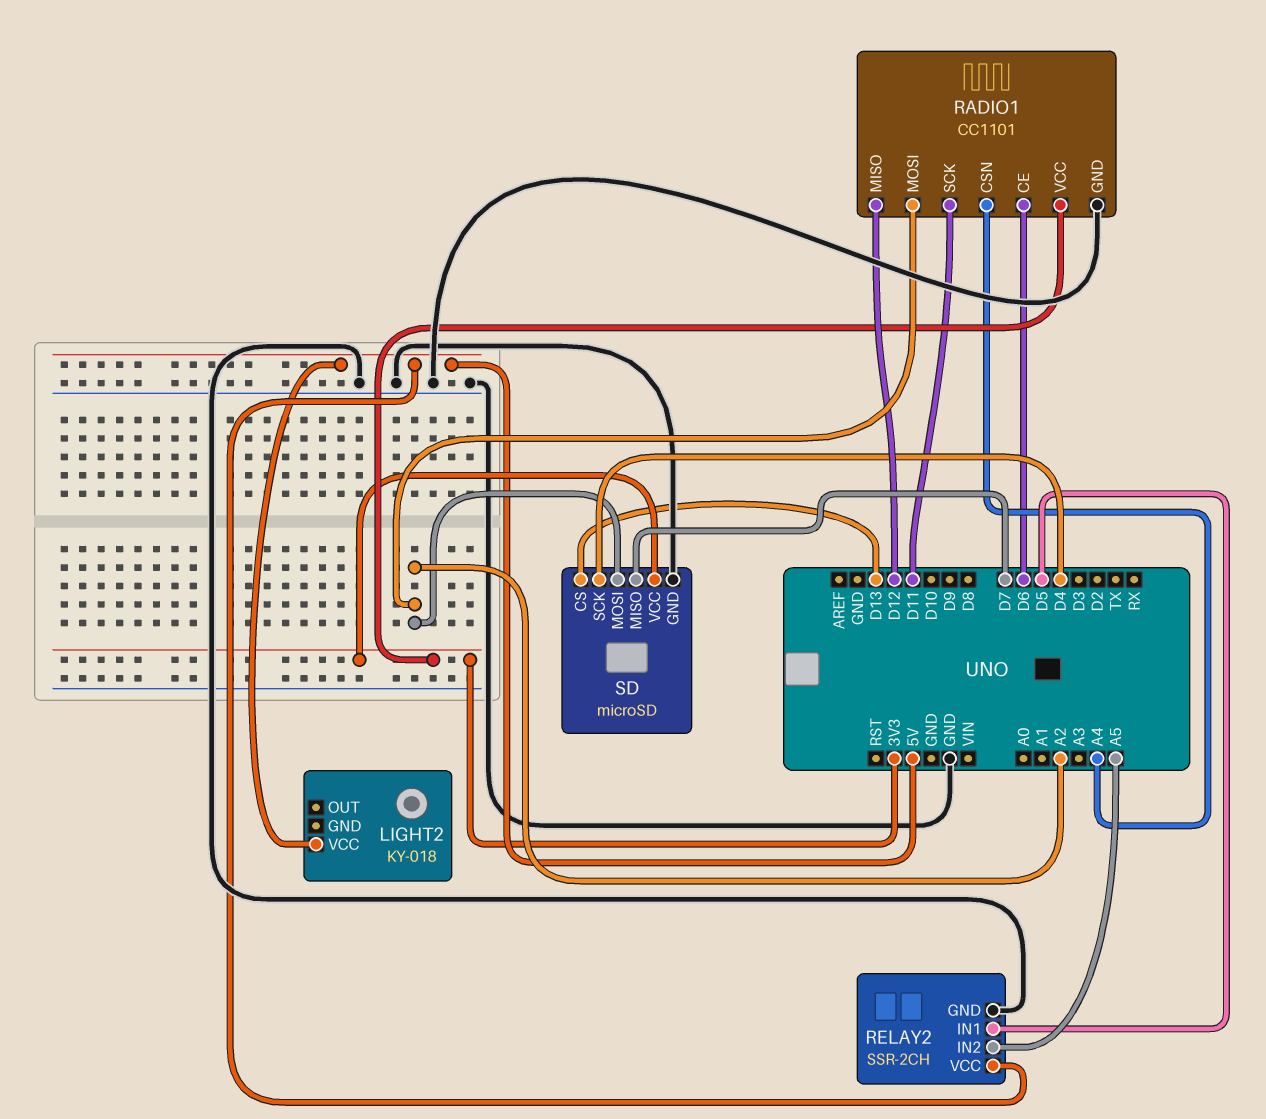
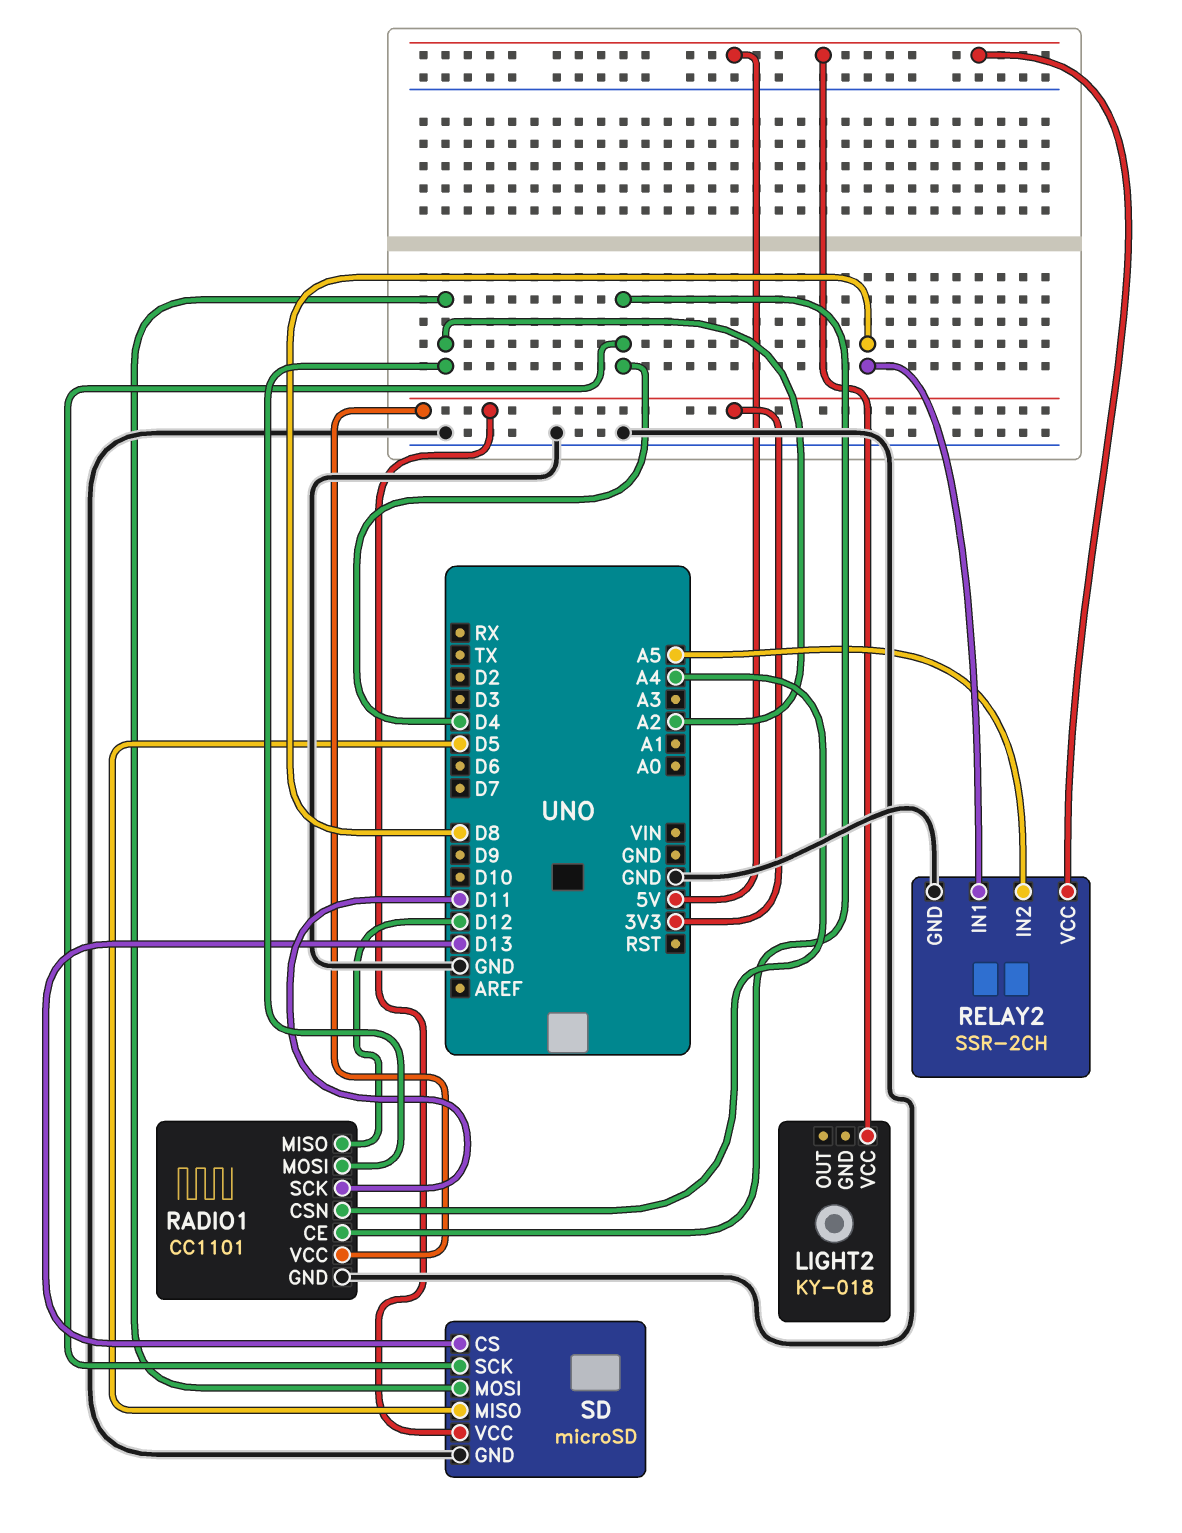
RADIO1 pin CE: D6 -> D4
RELAY2 pin IN1: D5 -> D8
SD pin MISO: D7 -> D5

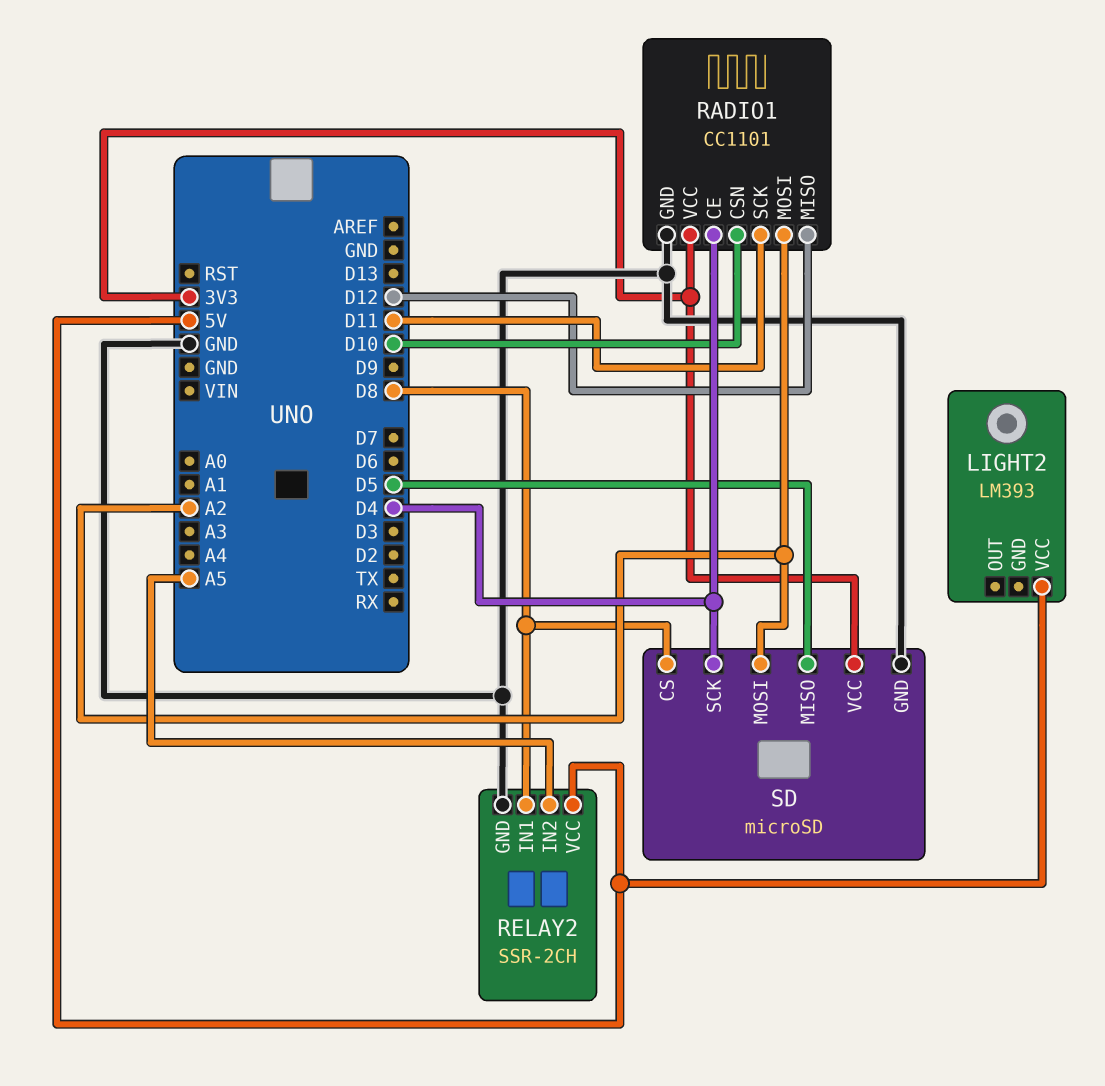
LIGHT2: KY-018 -> LM393
RADIO1 pin CSN: A4 -> D10
SD pin CS: D13 -> D8

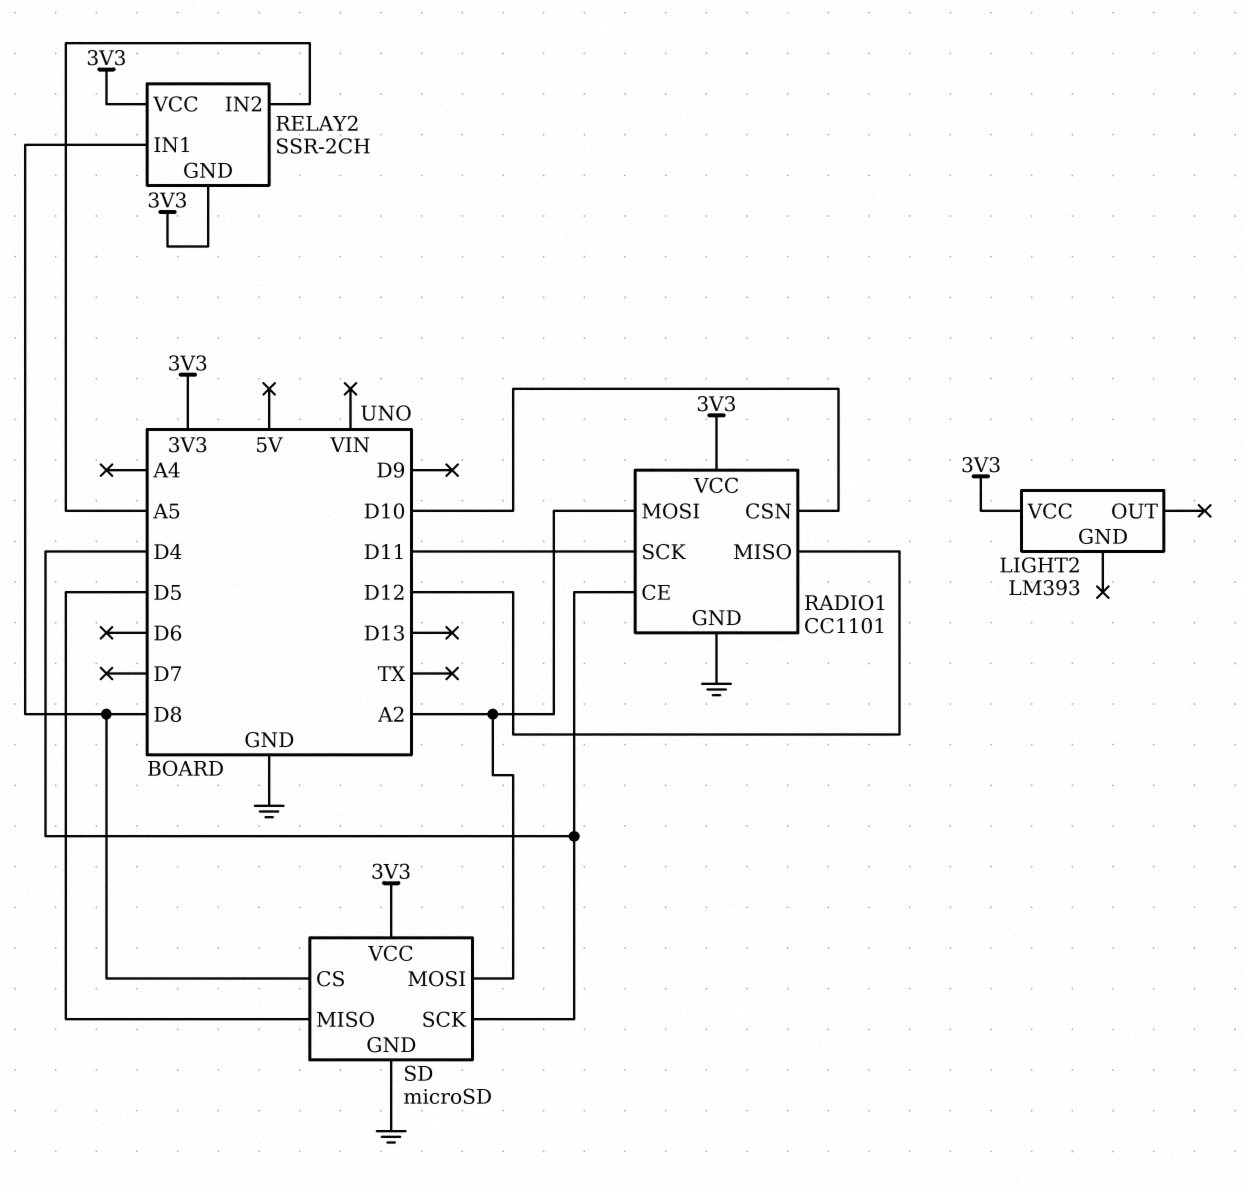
LIGHT2 pin VCC: 5V -> 3V3
RELAY2 pin GND: GND -> 3V3
RELAY2 pin VCC: 5V -> 3V3

